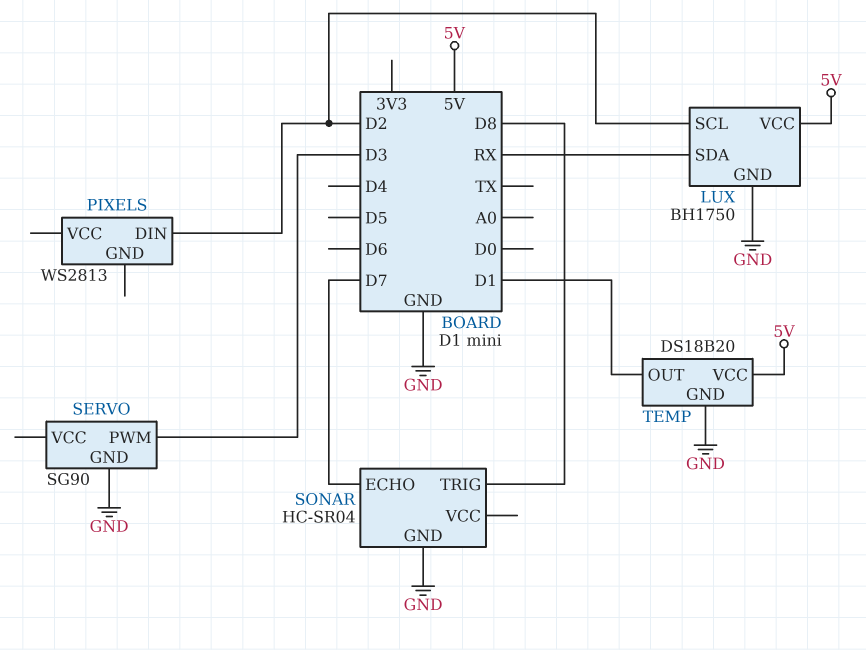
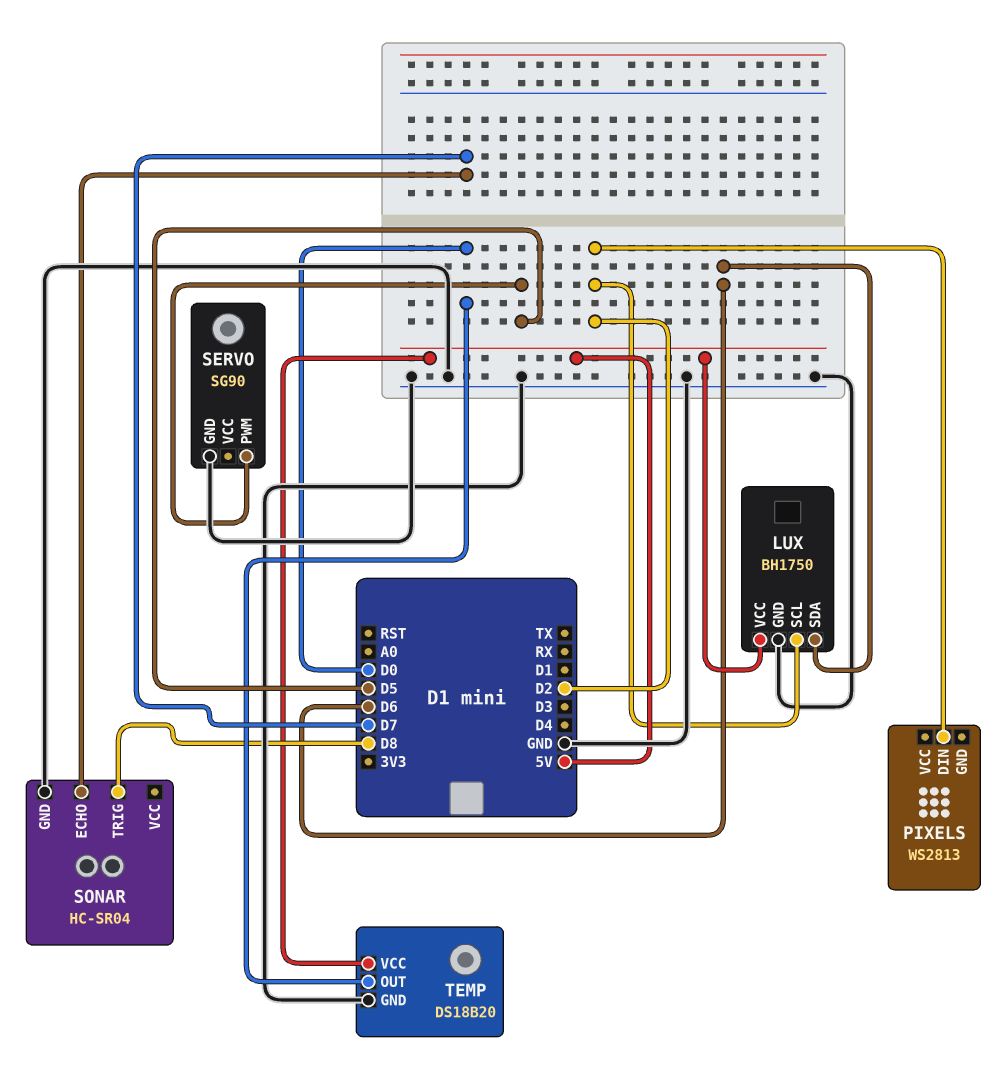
LUX pin SDA: RX -> D6
SERVO pin PWM: D3 -> D5
TEMP pin OUT: D1 -> D0

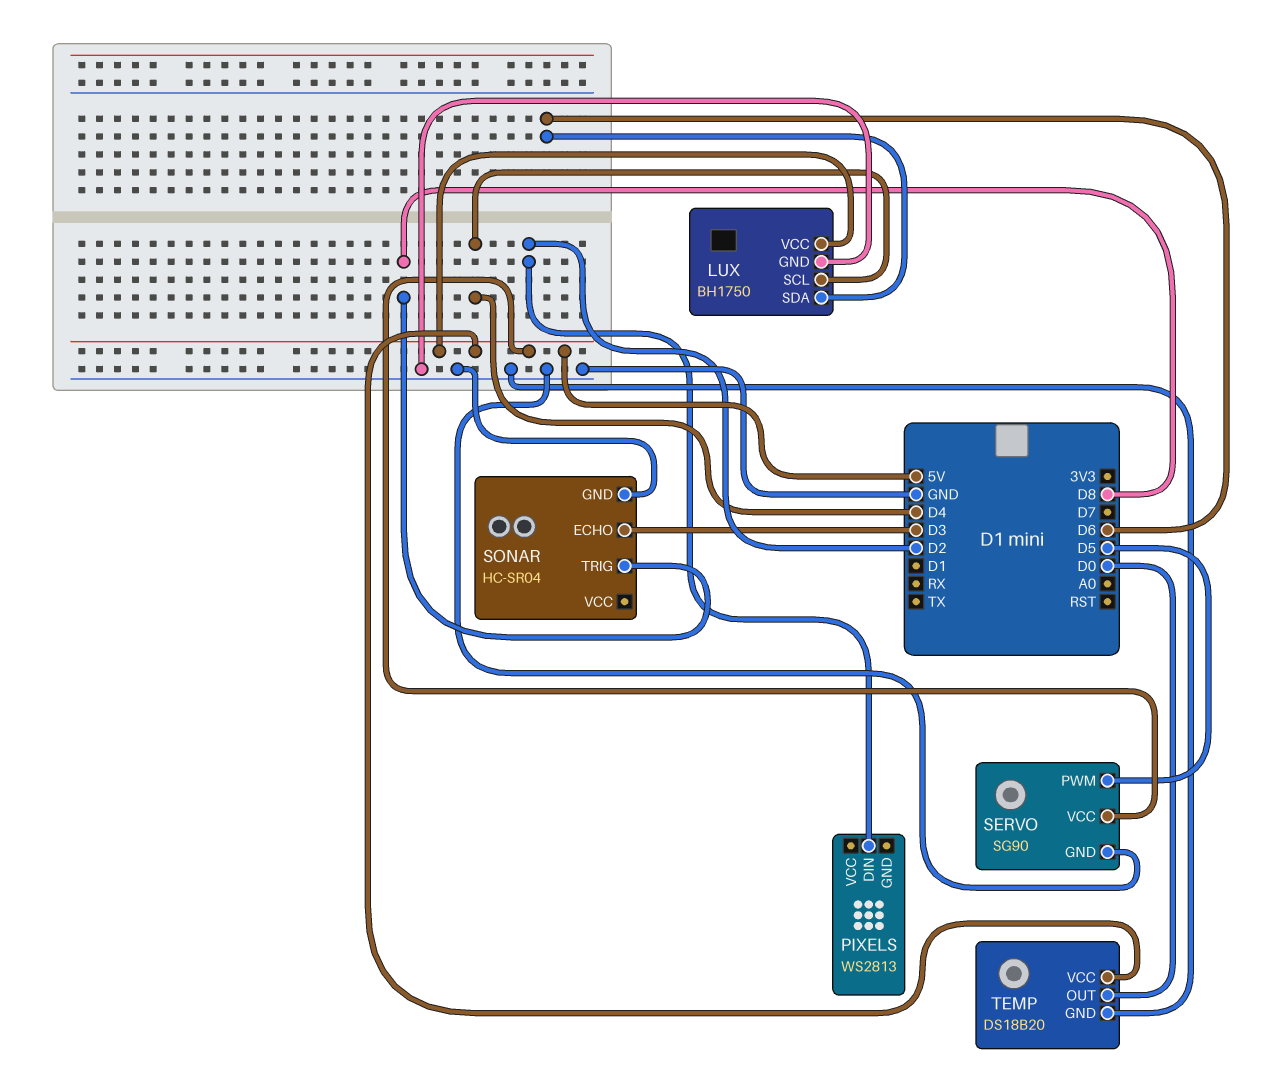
LUX pin SCL: D2 -> D4
SERVO pin VCC: none -> 5V
SONAR pin ECHO: D7 -> D3

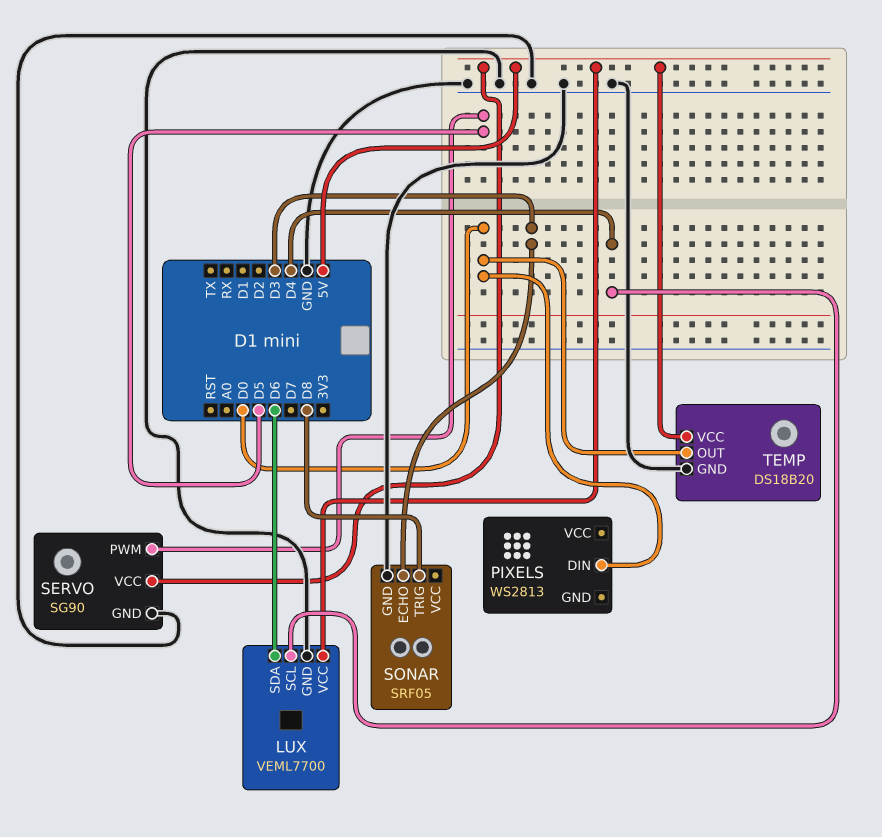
LUX: BH1750 -> VEML7700
PIXELS pin DIN: D2 -> D0
SONAR: HC-SR04 -> SRF05

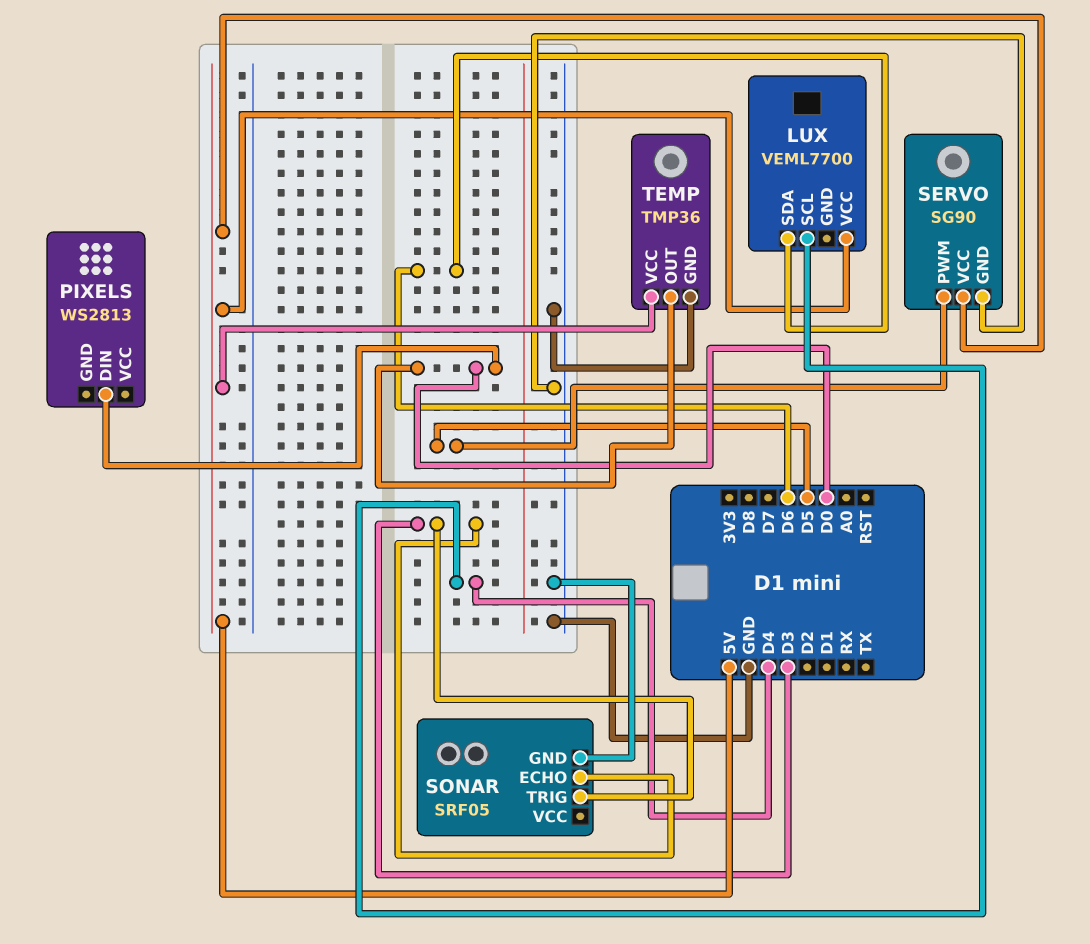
LUX pin GND: GND -> none
SONAR pin TRIG: D8 -> D3
TEMP: DS18B20 -> TMP36

